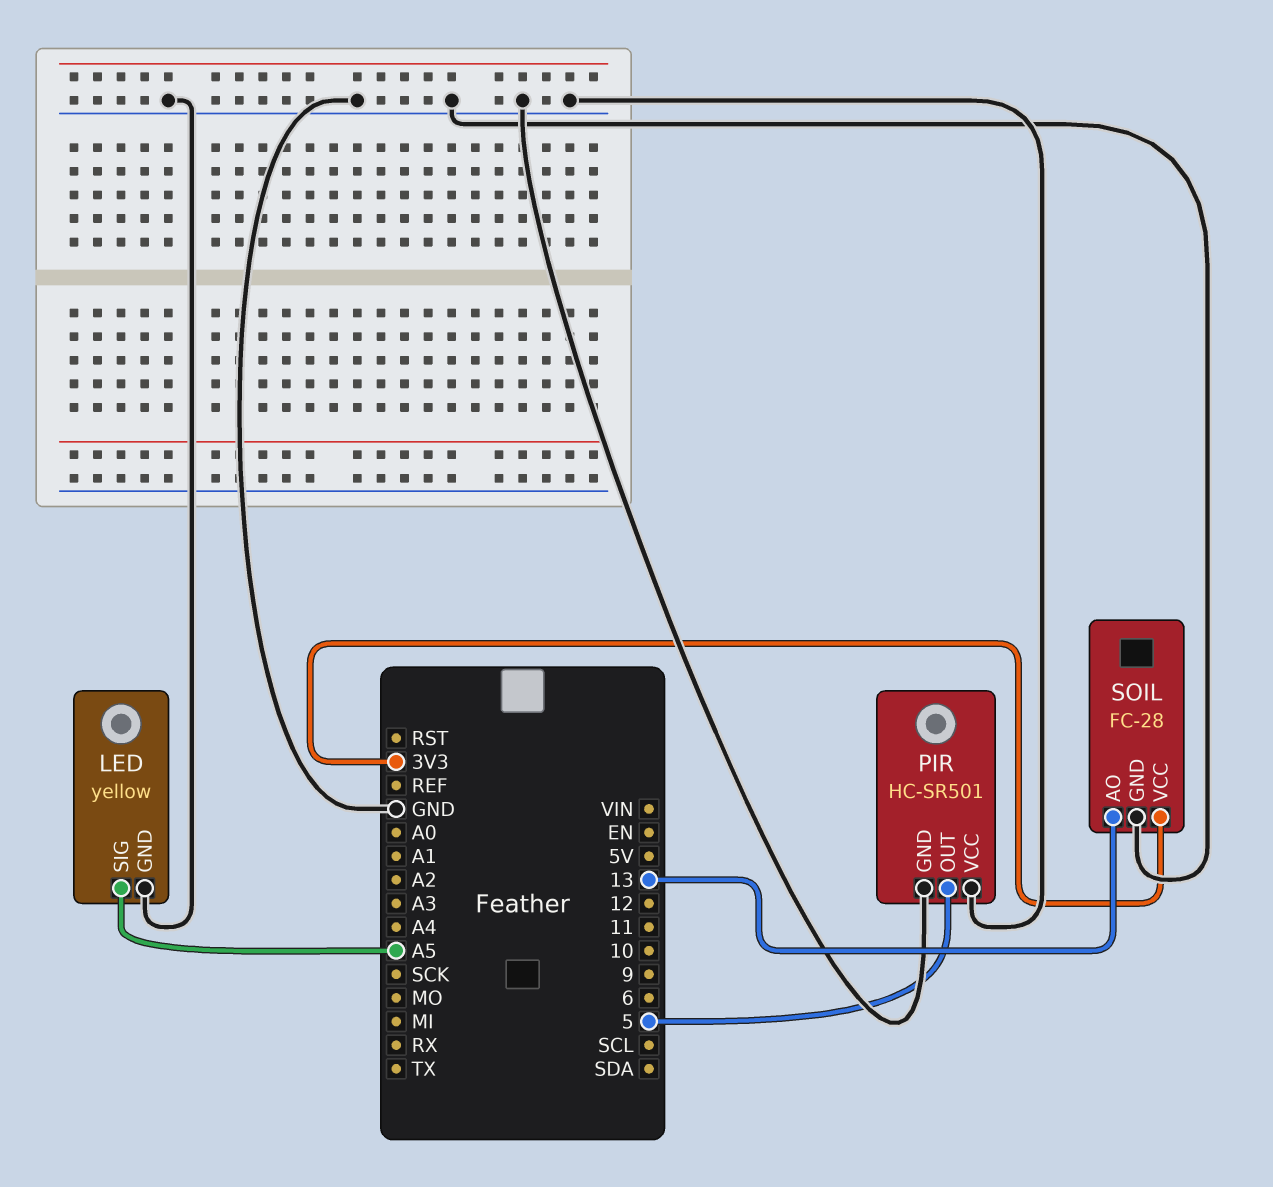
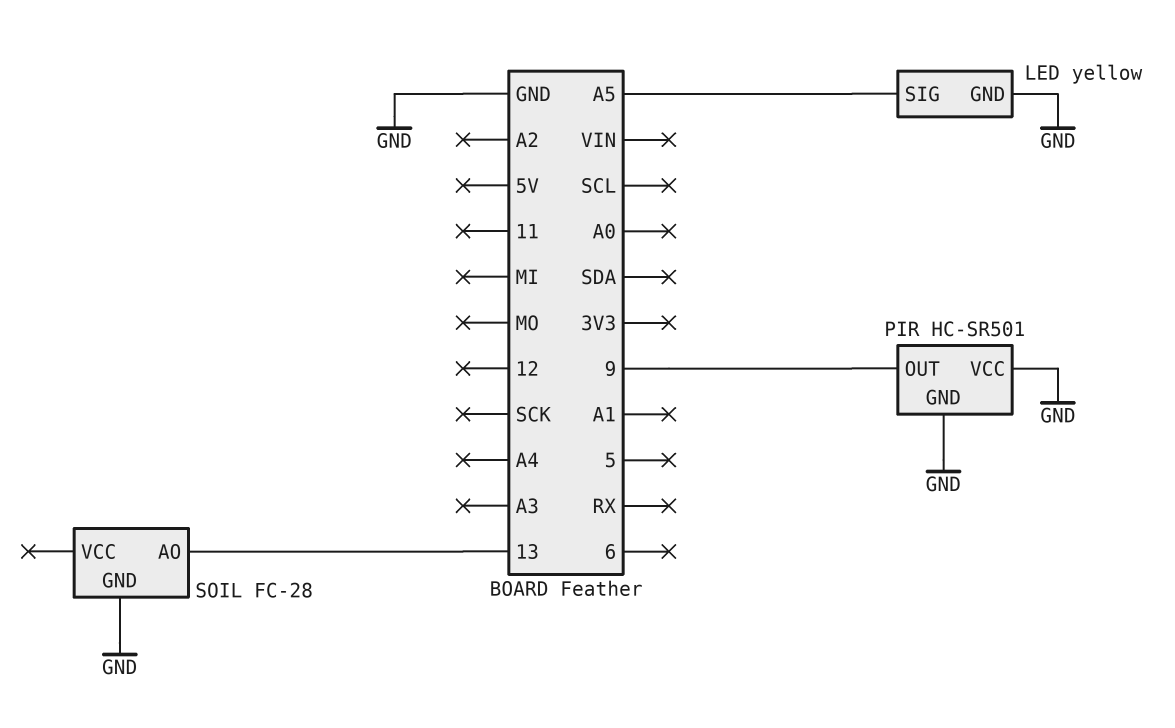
PIR pin OUT: 5 -> 9
SOIL pin VCC: 3V3 -> none

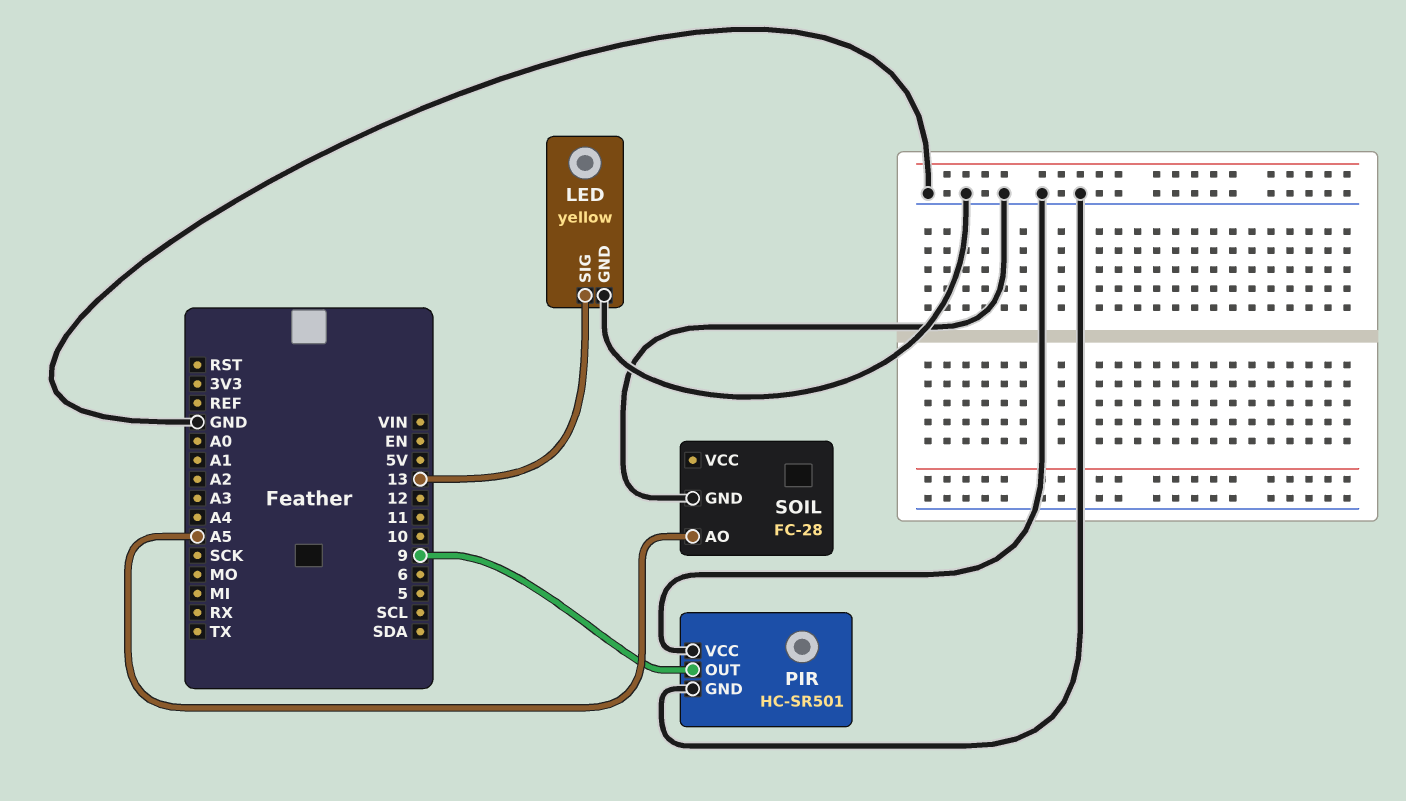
LED pin SIG: A5 -> 13
SOIL pin AO: 13 -> A5

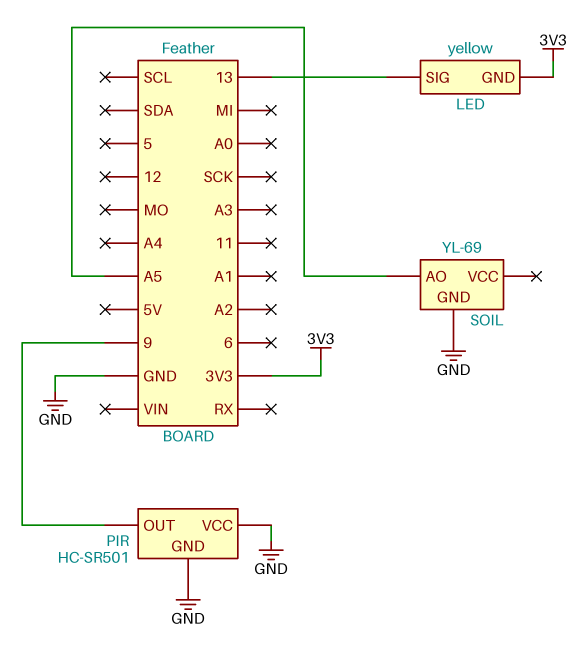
LED pin GND: GND -> 3V3
SOIL: FC-28 -> YL-69

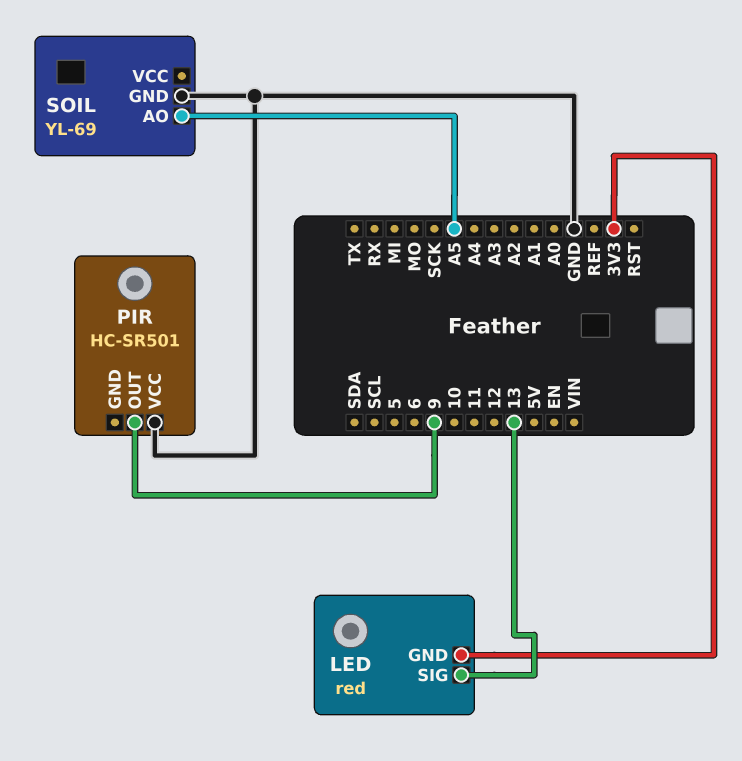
LED: yellow -> red
PIR pin GND: GND -> none

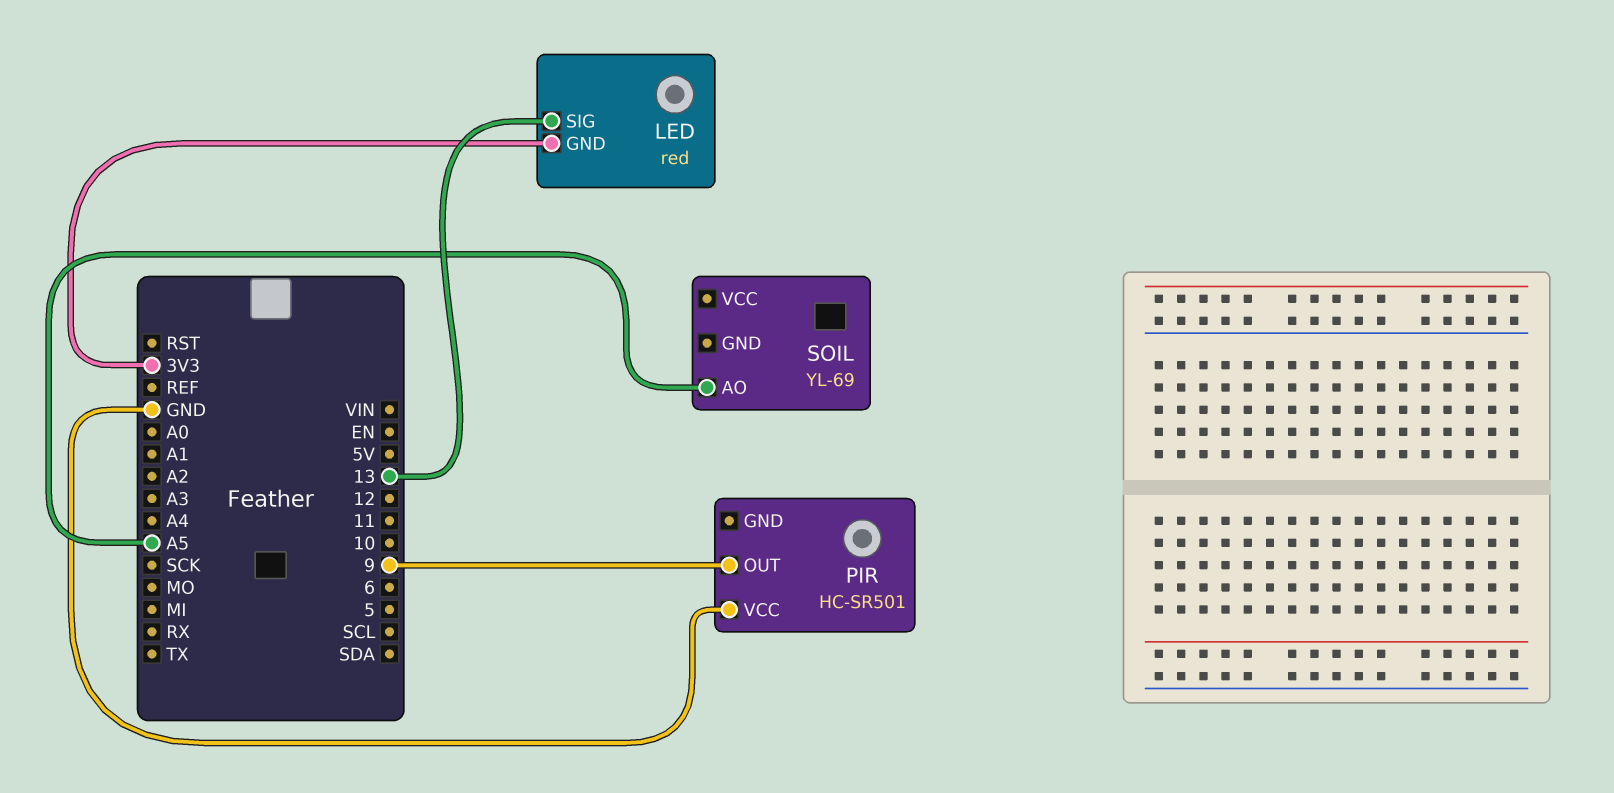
SOIL pin GND: GND -> none

